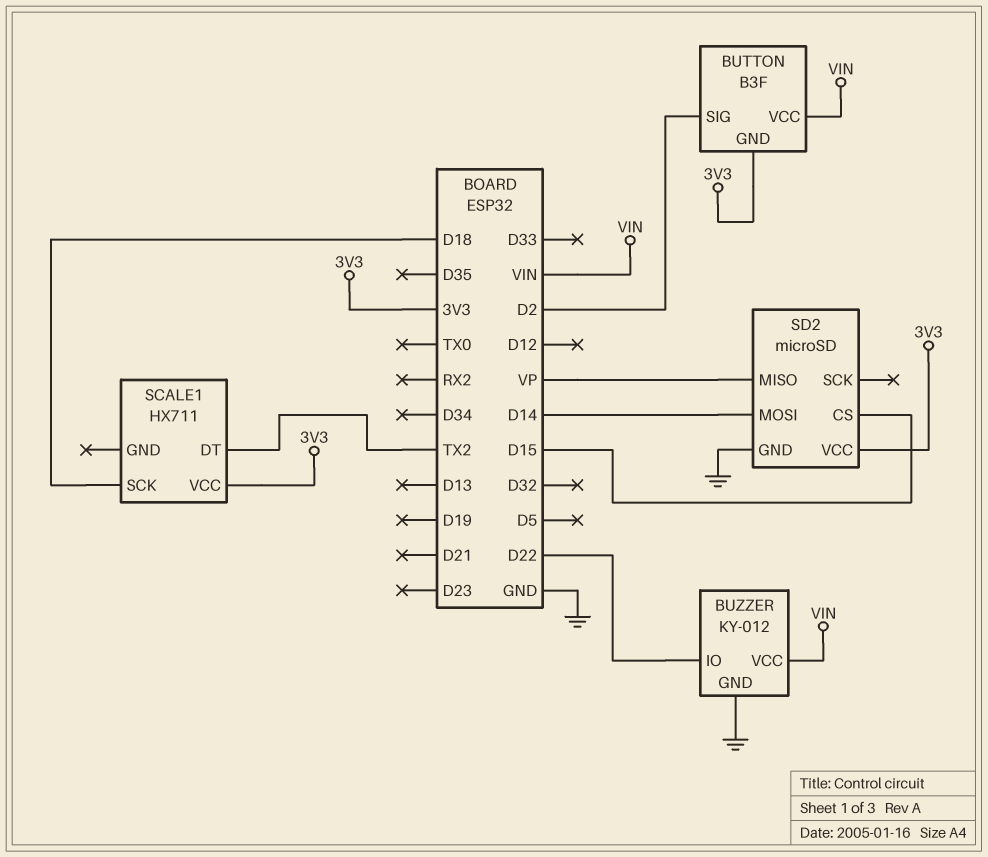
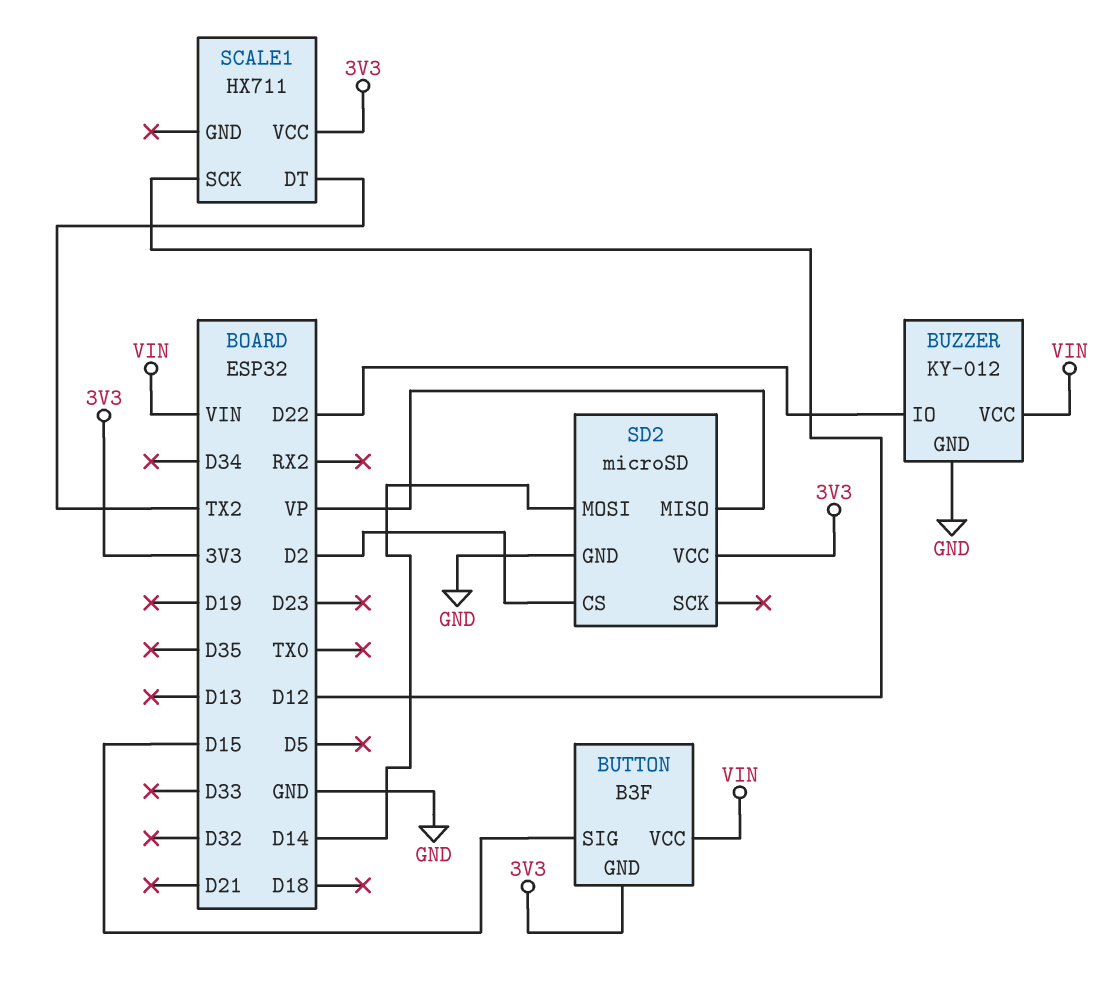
BUTTON pin SIG: D2 -> D15
SCALE1 pin SCK: D18 -> D12
SD2 pin CS: D15 -> D2

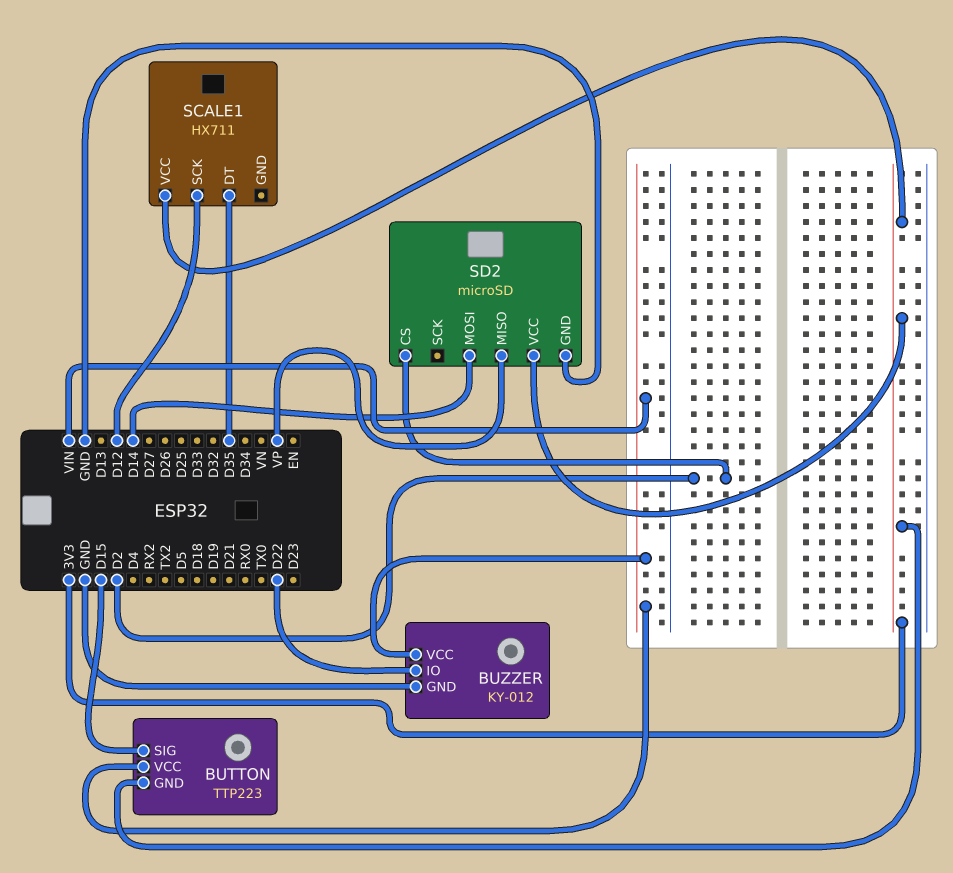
BUTTON: B3F -> TTP223
SCALE1 pin DT: TX2 -> D35

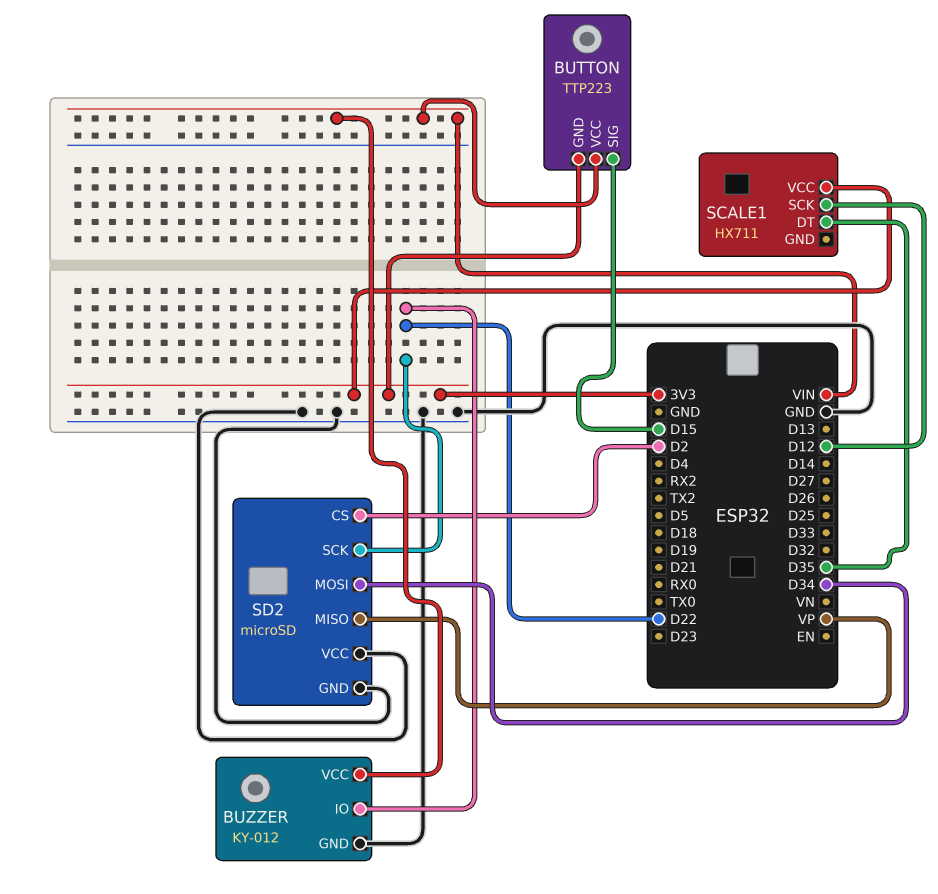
SD2 pin MOSI: D14 -> D34
SD2 pin SCK: none -> D22
SD2 pin VCC: 3V3 -> GND

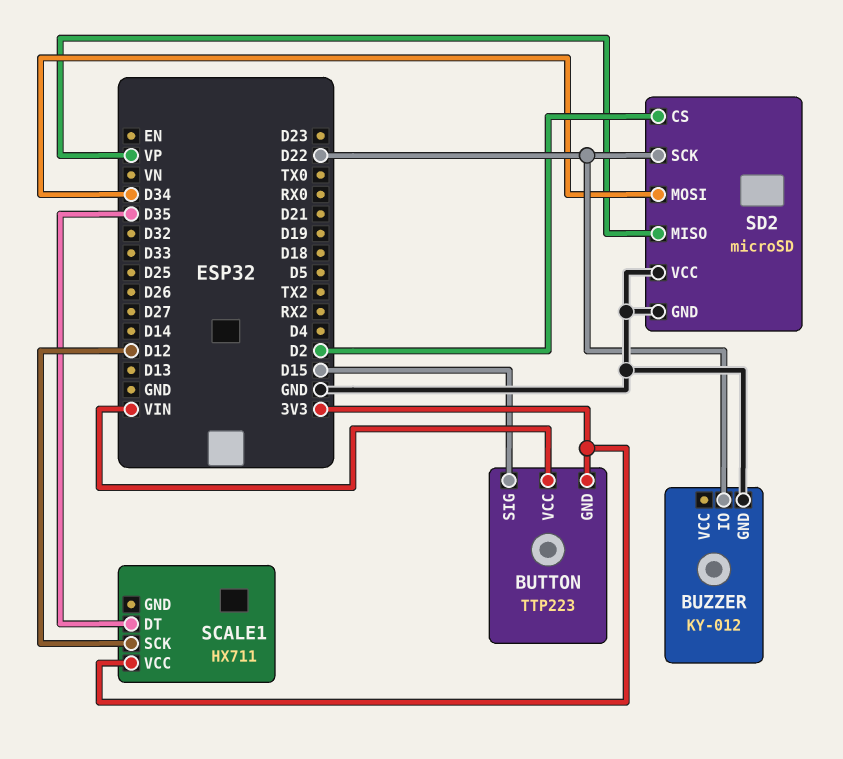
BUZZER pin VCC: VIN -> none

